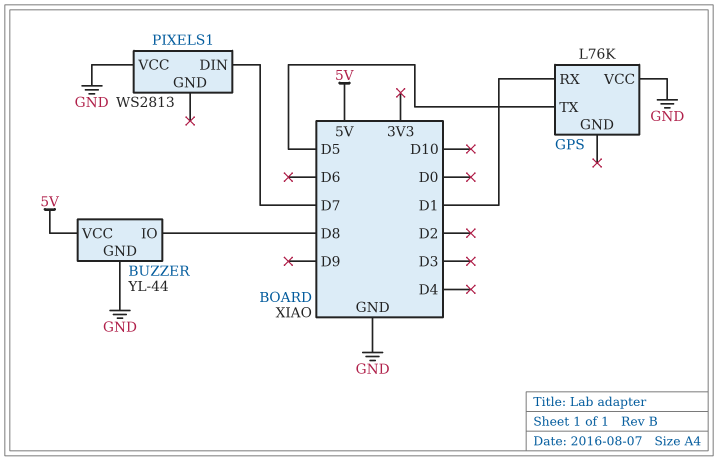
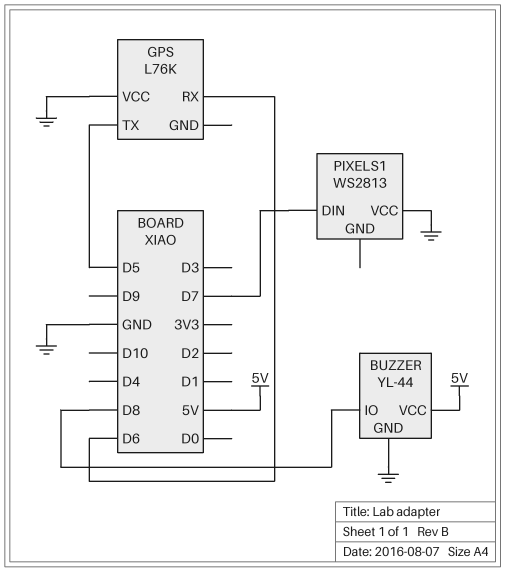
GPS pin RX: D1 -> D6

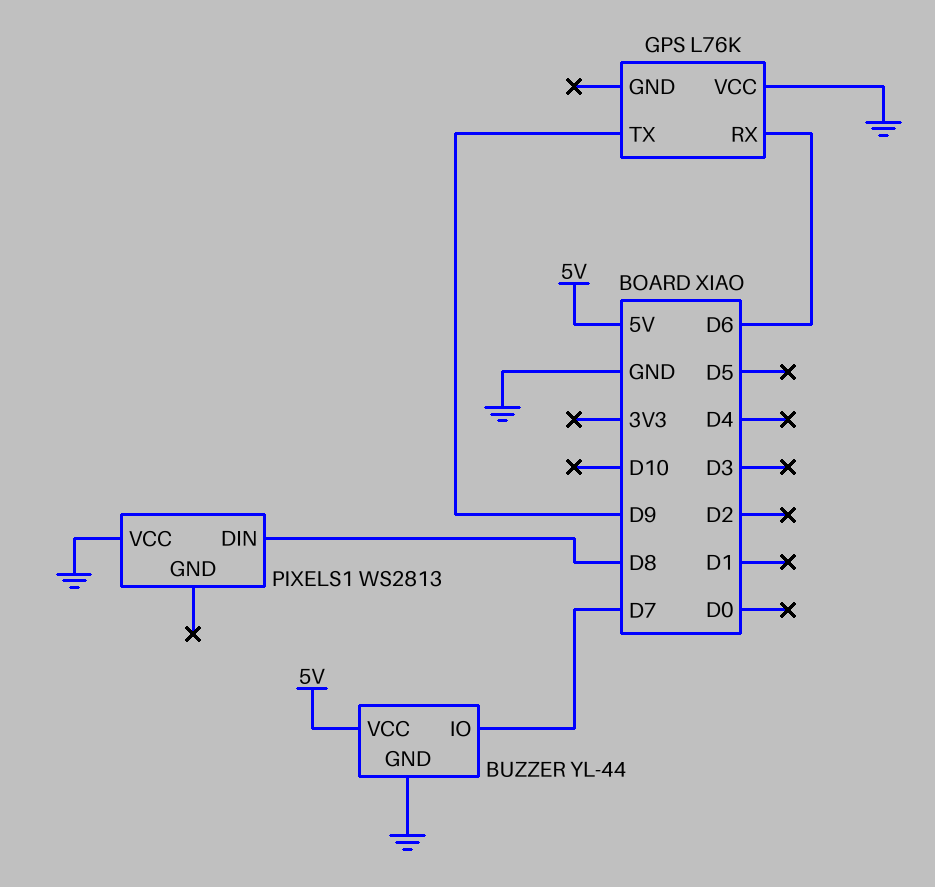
BUZZER pin IO: D8 -> D7
GPS pin TX: D5 -> D9
PIXELS1 pin DIN: D7 -> D8

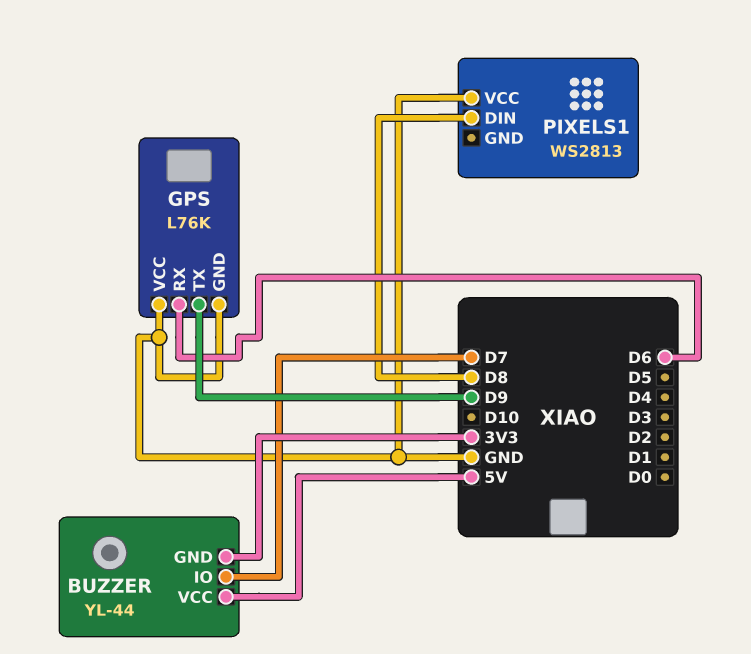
BUZZER pin GND: GND -> 3V3
GPS pin GND: none -> GND

